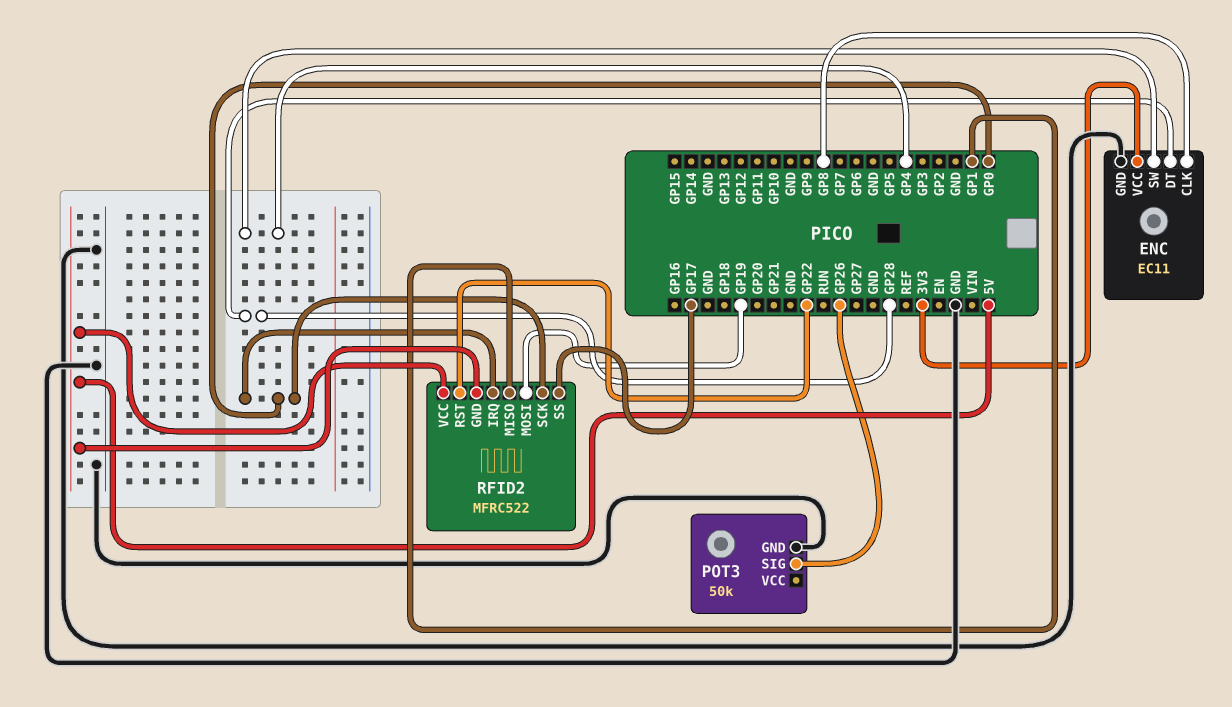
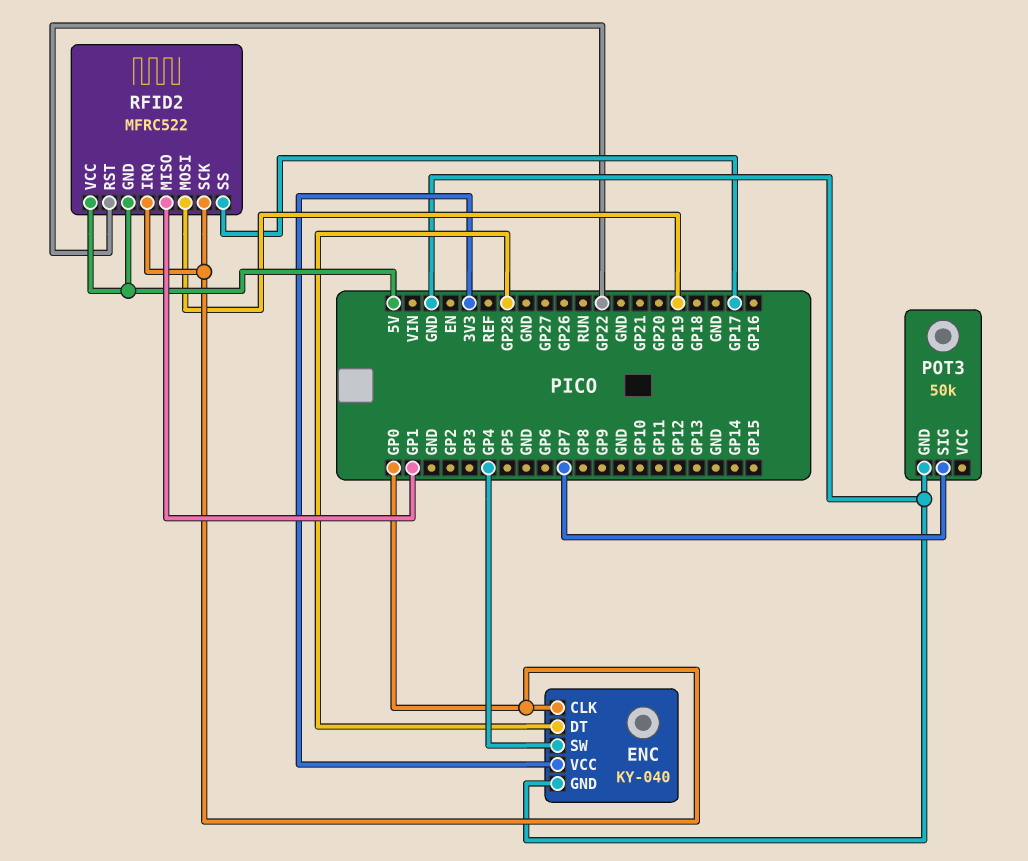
ENC: EC11 -> KY-040
ENC pin CLK: GP8 -> GP0
POT3 pin SIG: GP26 -> GP7

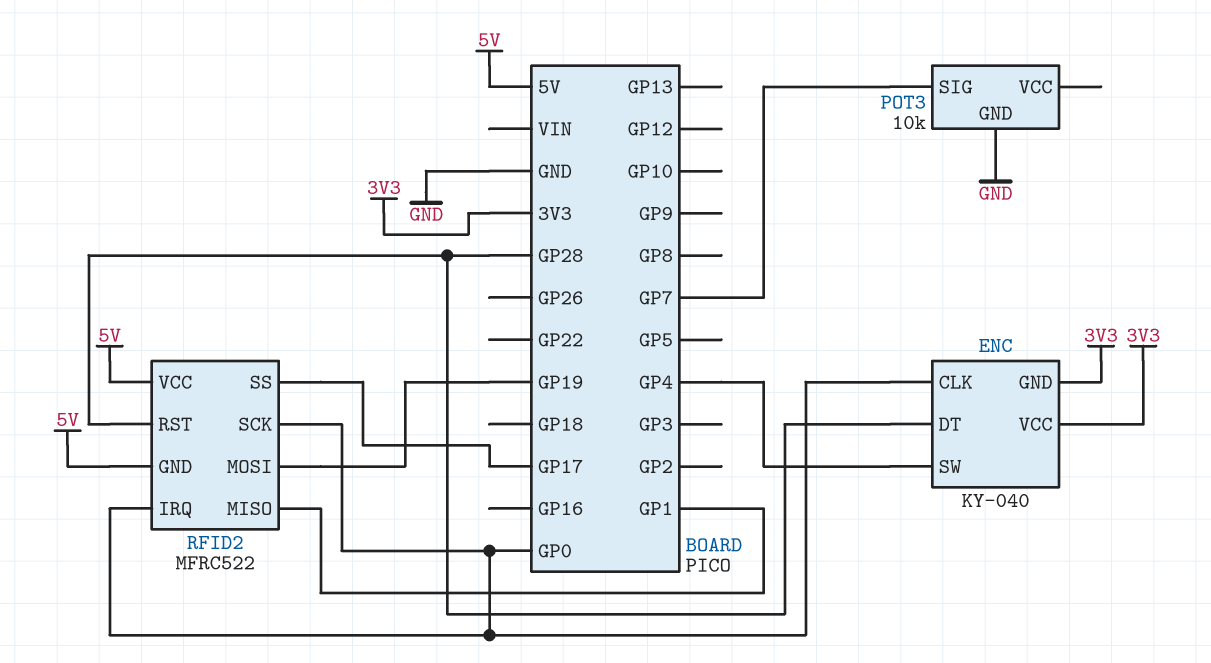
ENC pin GND: GND -> 3V3
POT3: 50k -> 10k
RFID2 pin RST: GP22 -> GP28

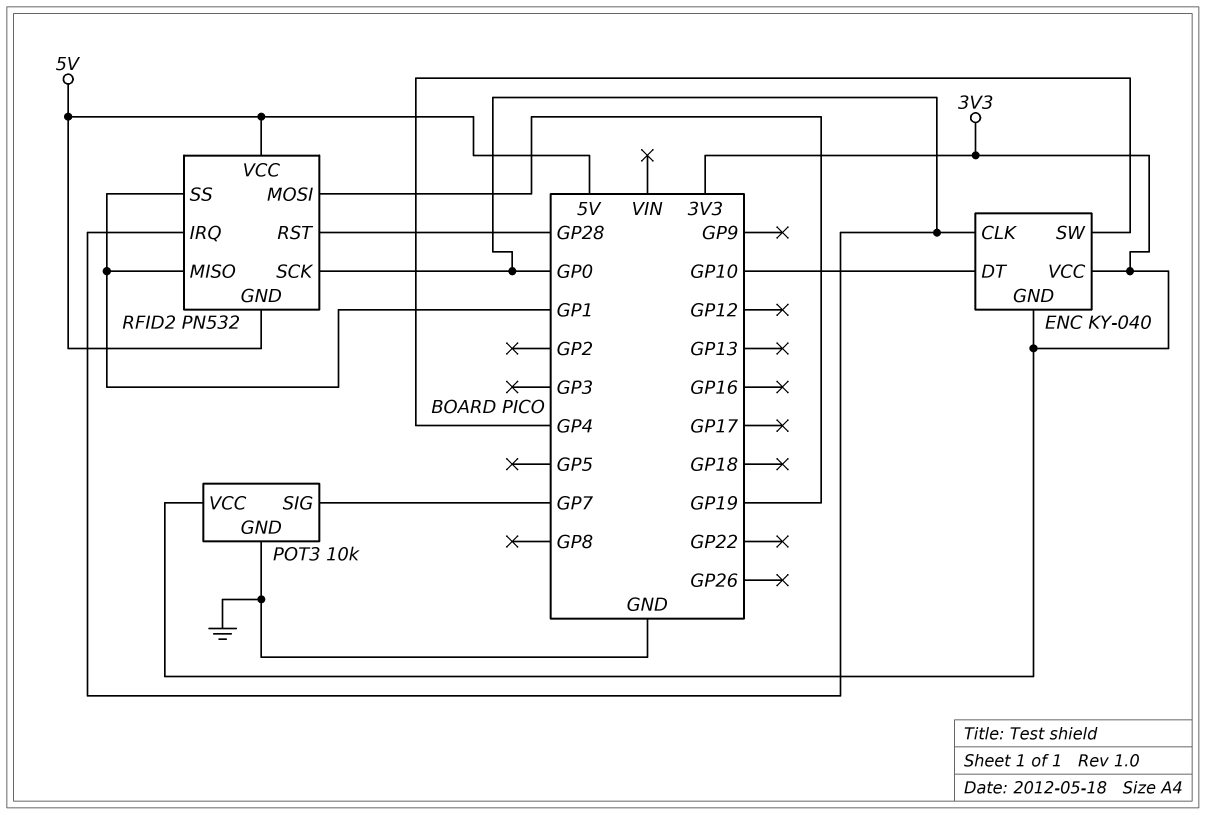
ENC pin DT: GP28 -> GP10
POT3 pin VCC: none -> 3V3
RFID2: MFRC522 -> PN532
RFID2 pin SS: GP17 -> GP1

